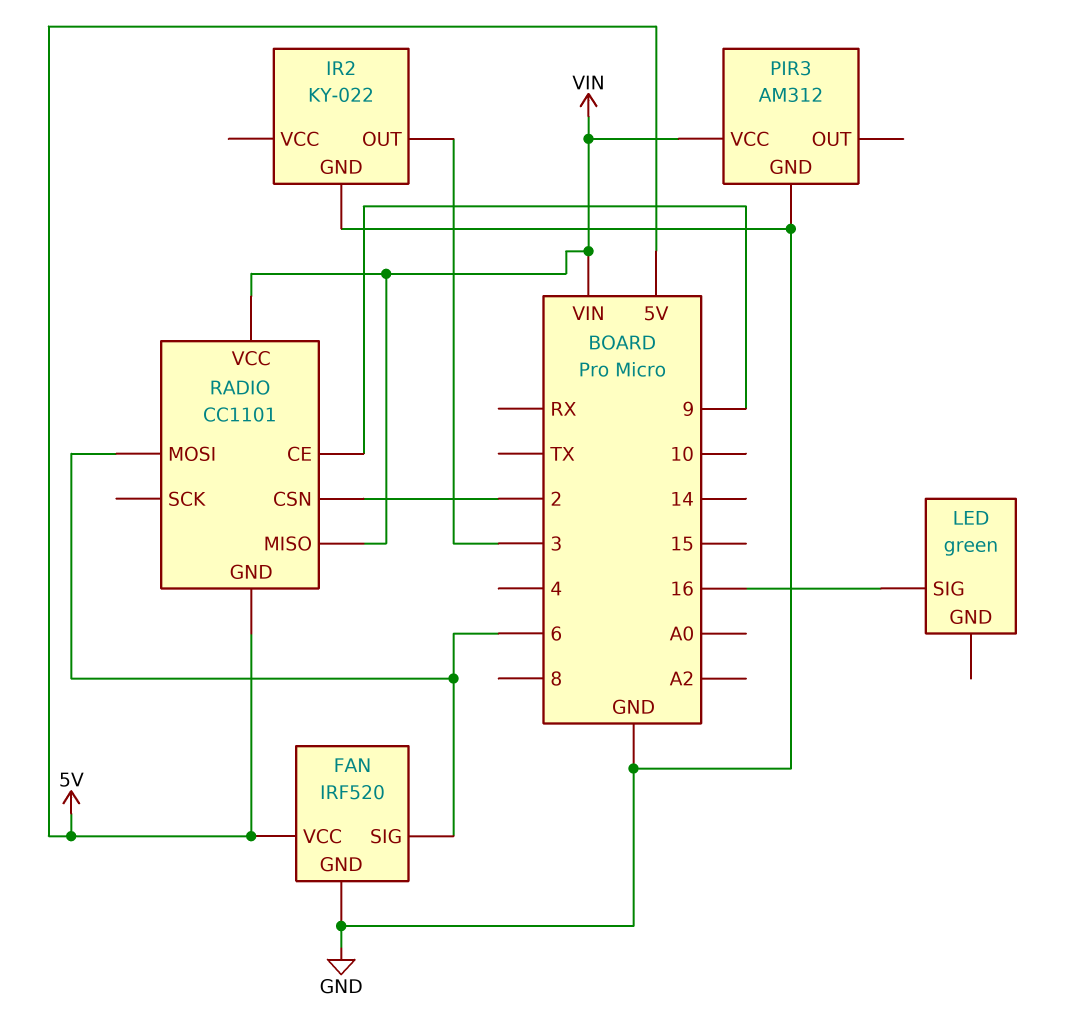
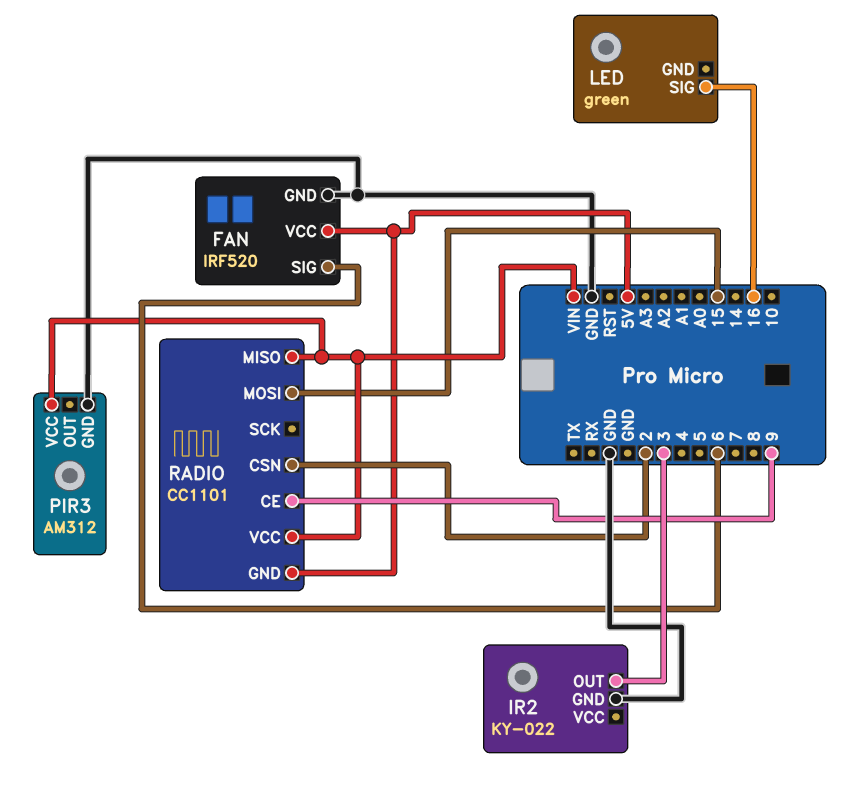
RADIO pin MOSI: 6 -> 15

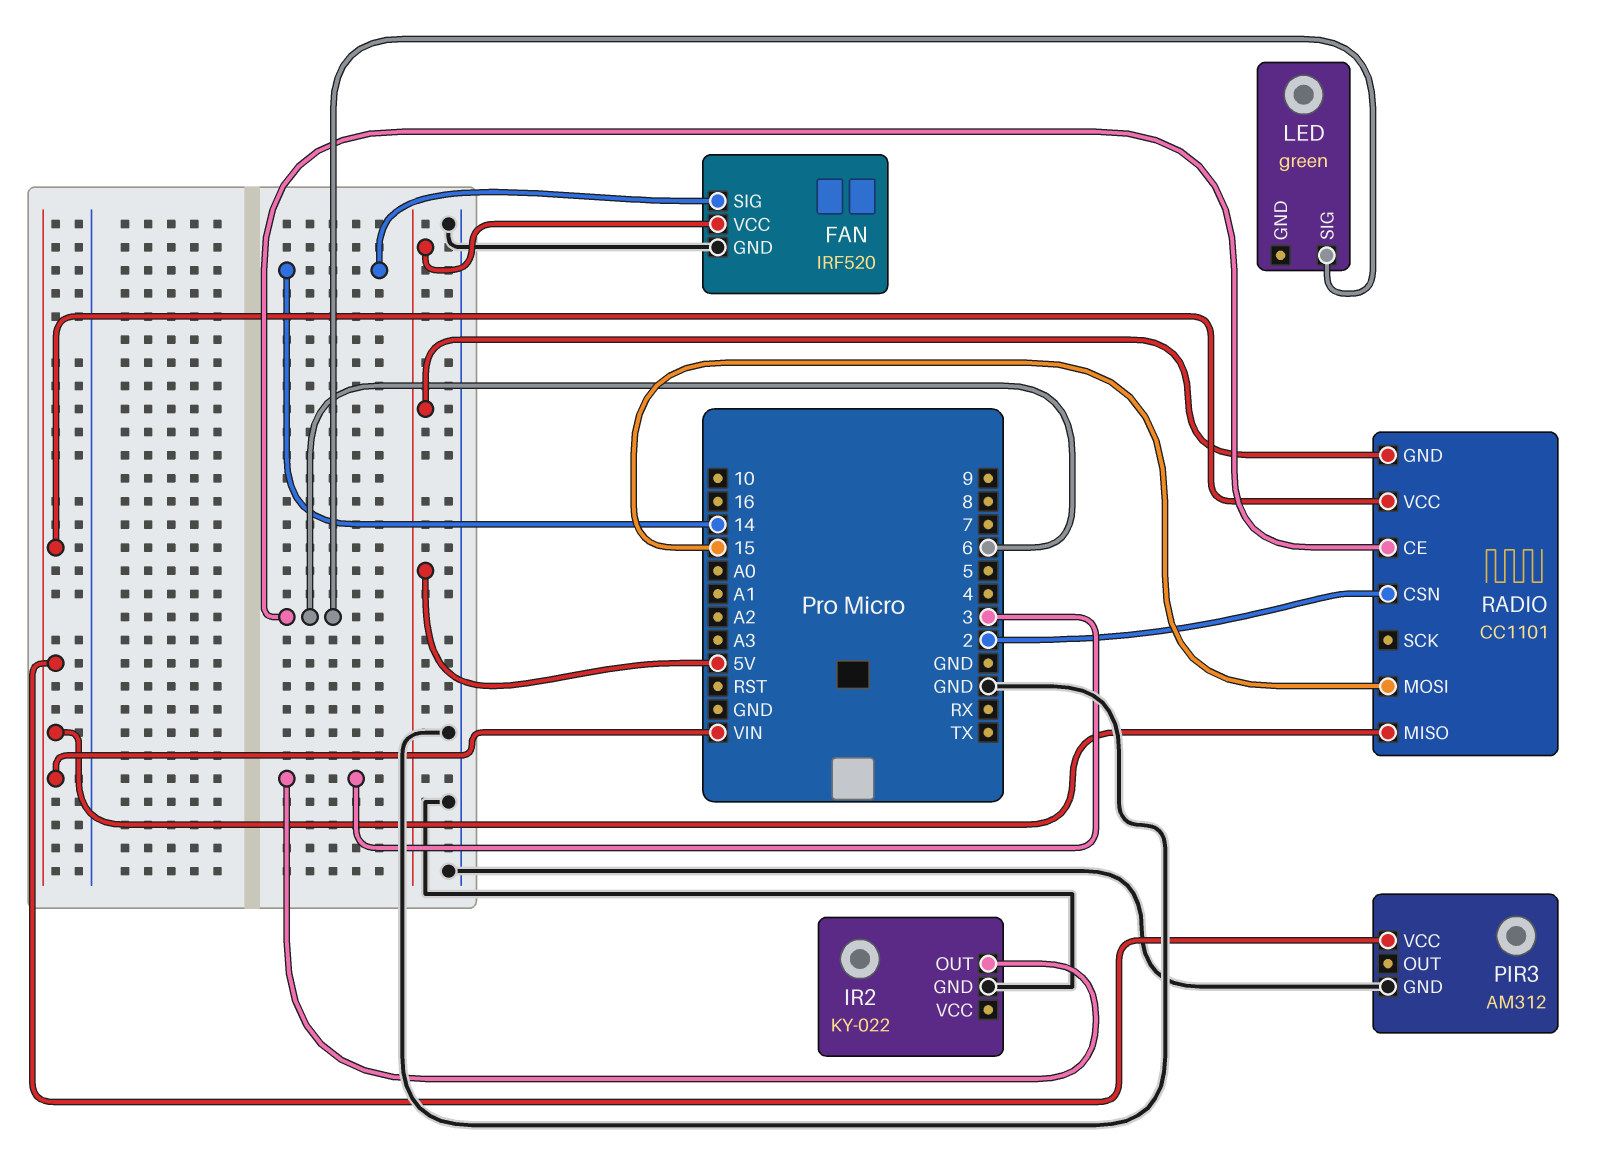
FAN pin SIG: 6 -> 14
LED pin SIG: 16 -> 6
RADIO pin CE: 9 -> 6

